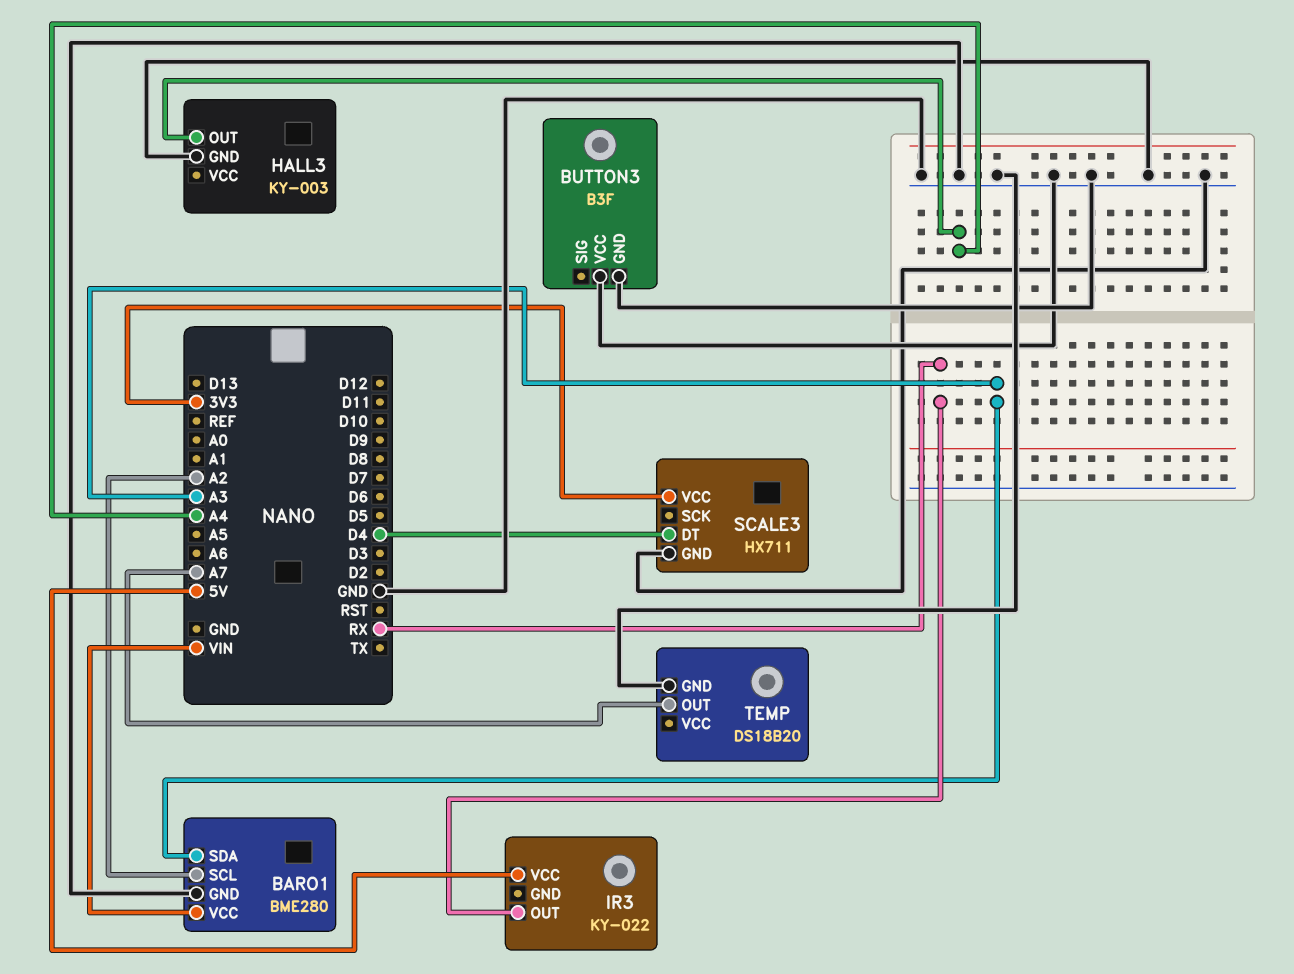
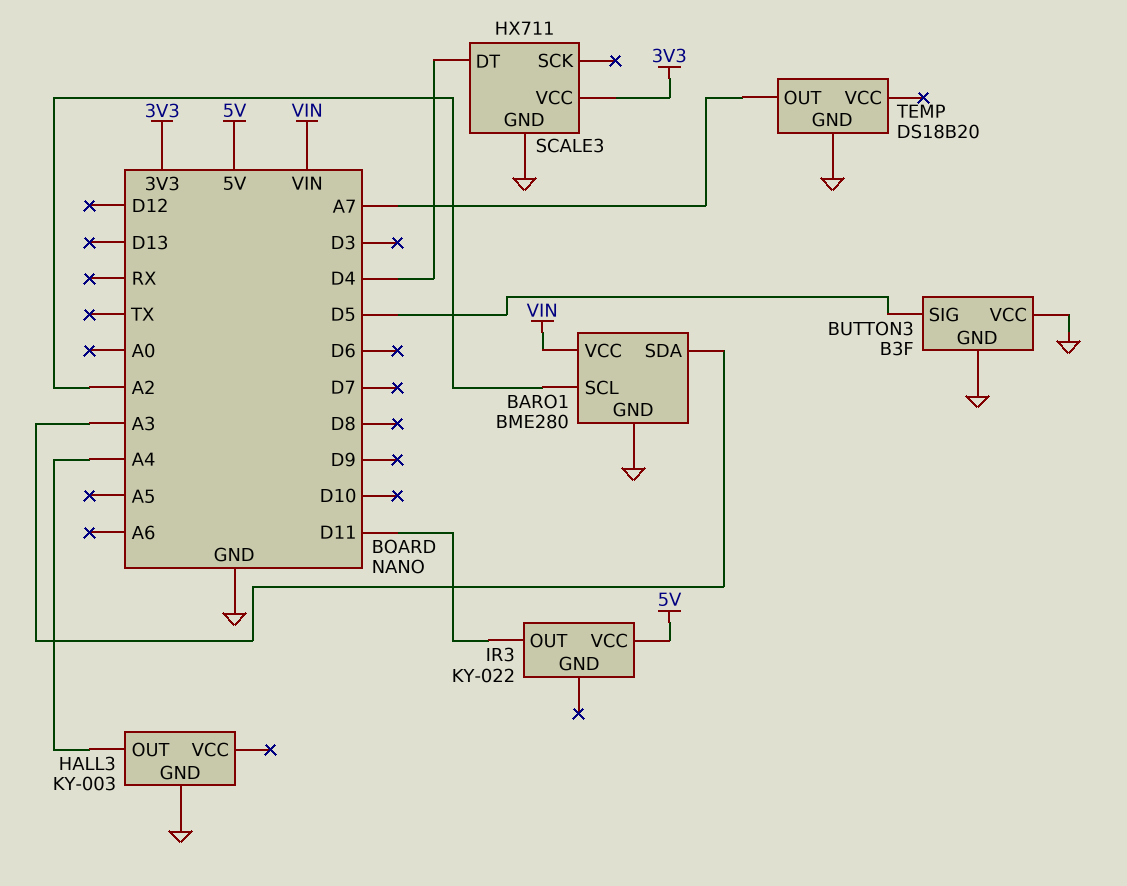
BUTTON3 pin SIG: none -> D5
IR3 pin OUT: RX -> D11

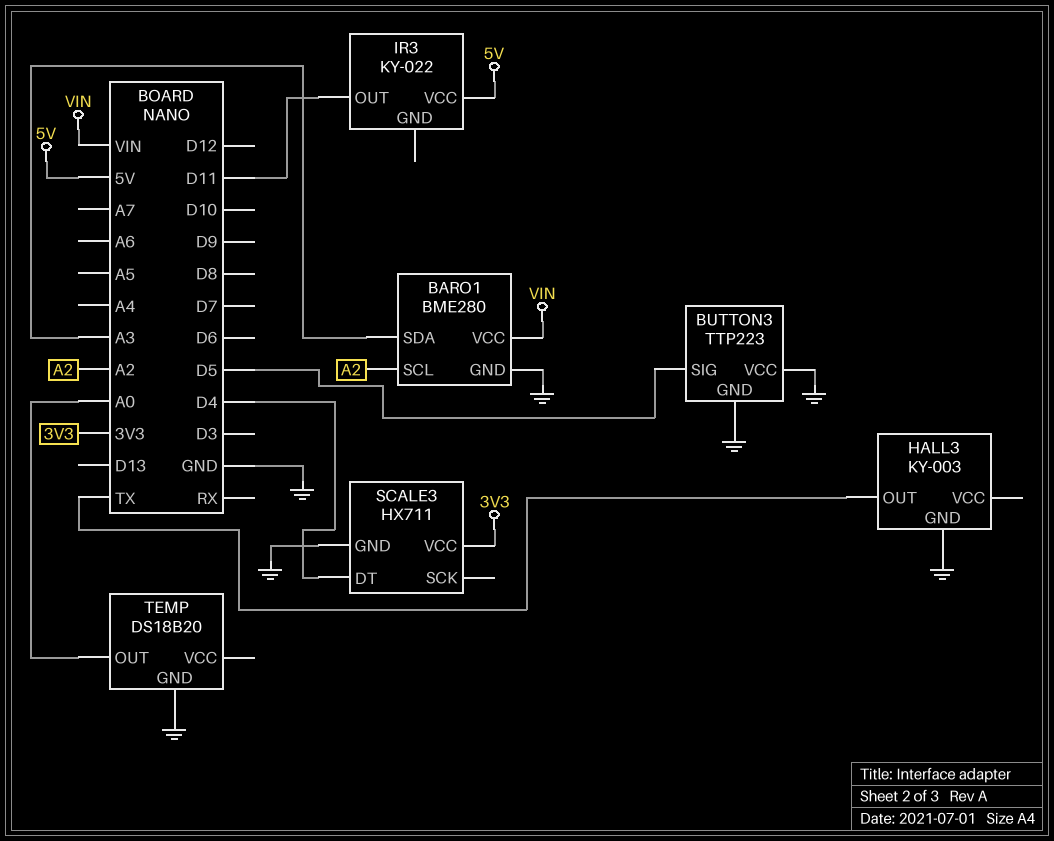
BUTTON3: B3F -> TTP223
HALL3 pin OUT: A4 -> TX
TEMP pin OUT: A7 -> A0

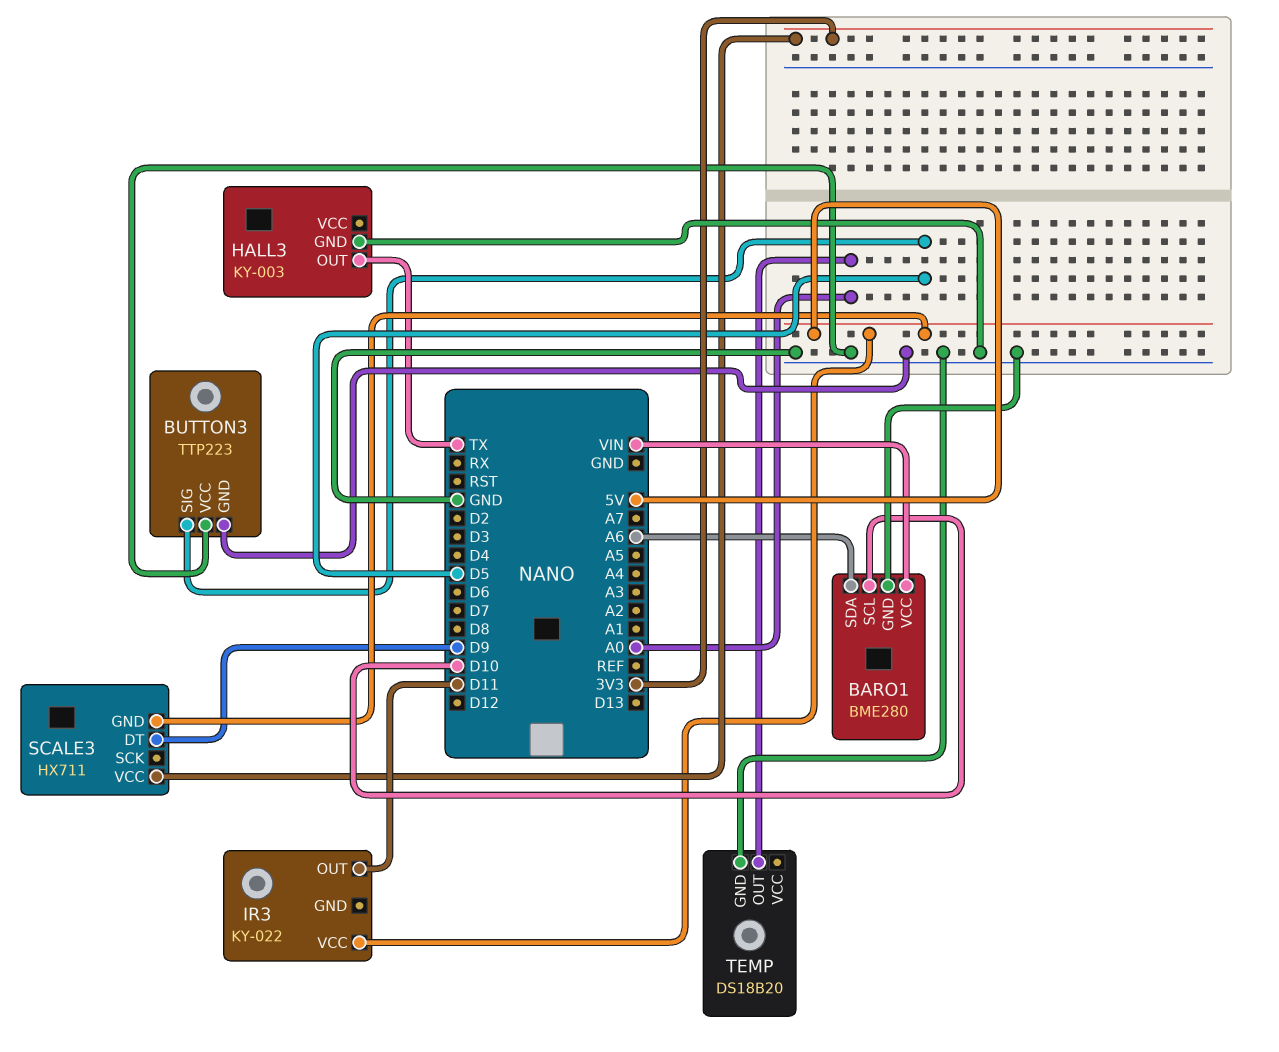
BARO1 pin SCL: A2 -> D10
BARO1 pin SDA: A3 -> A6
SCALE3 pin DT: D4 -> D9
SCALE3 pin GND: GND -> 5V

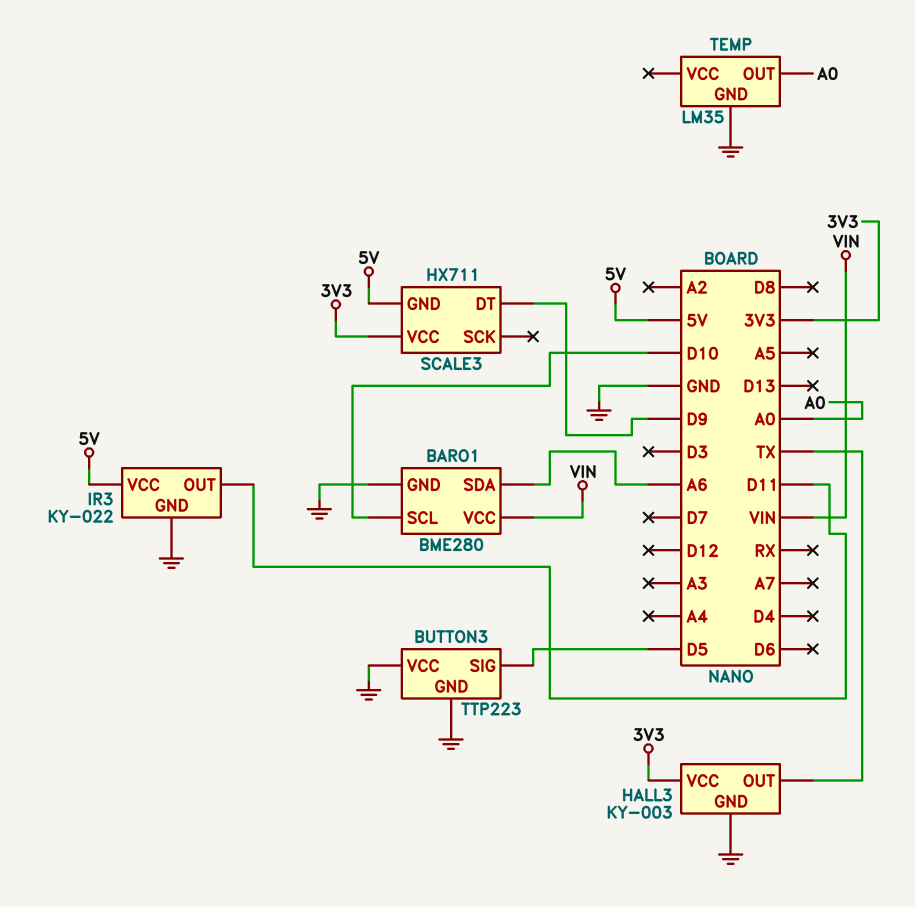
HALL3 pin VCC: none -> 3V3
IR3 pin GND: none -> GND
TEMP: DS18B20 -> LM35

